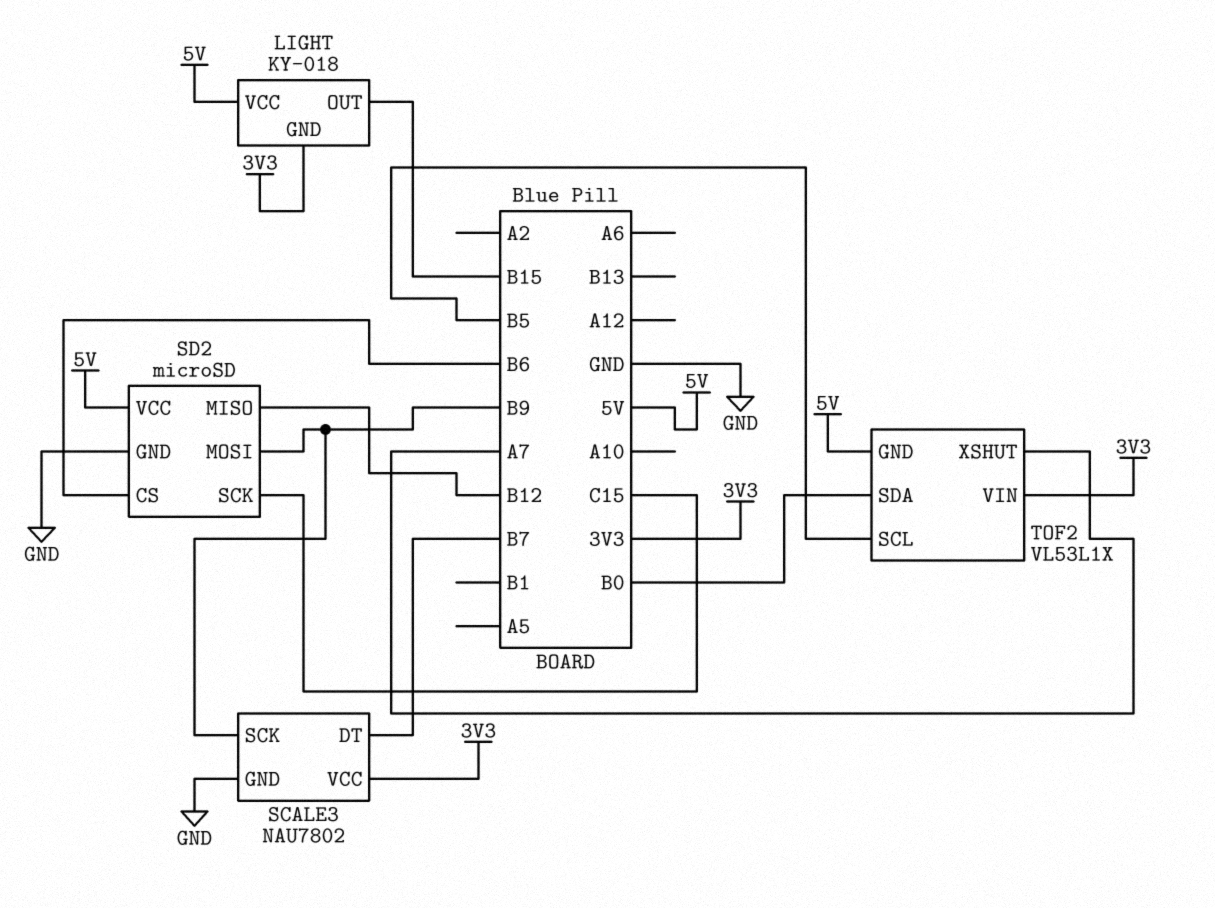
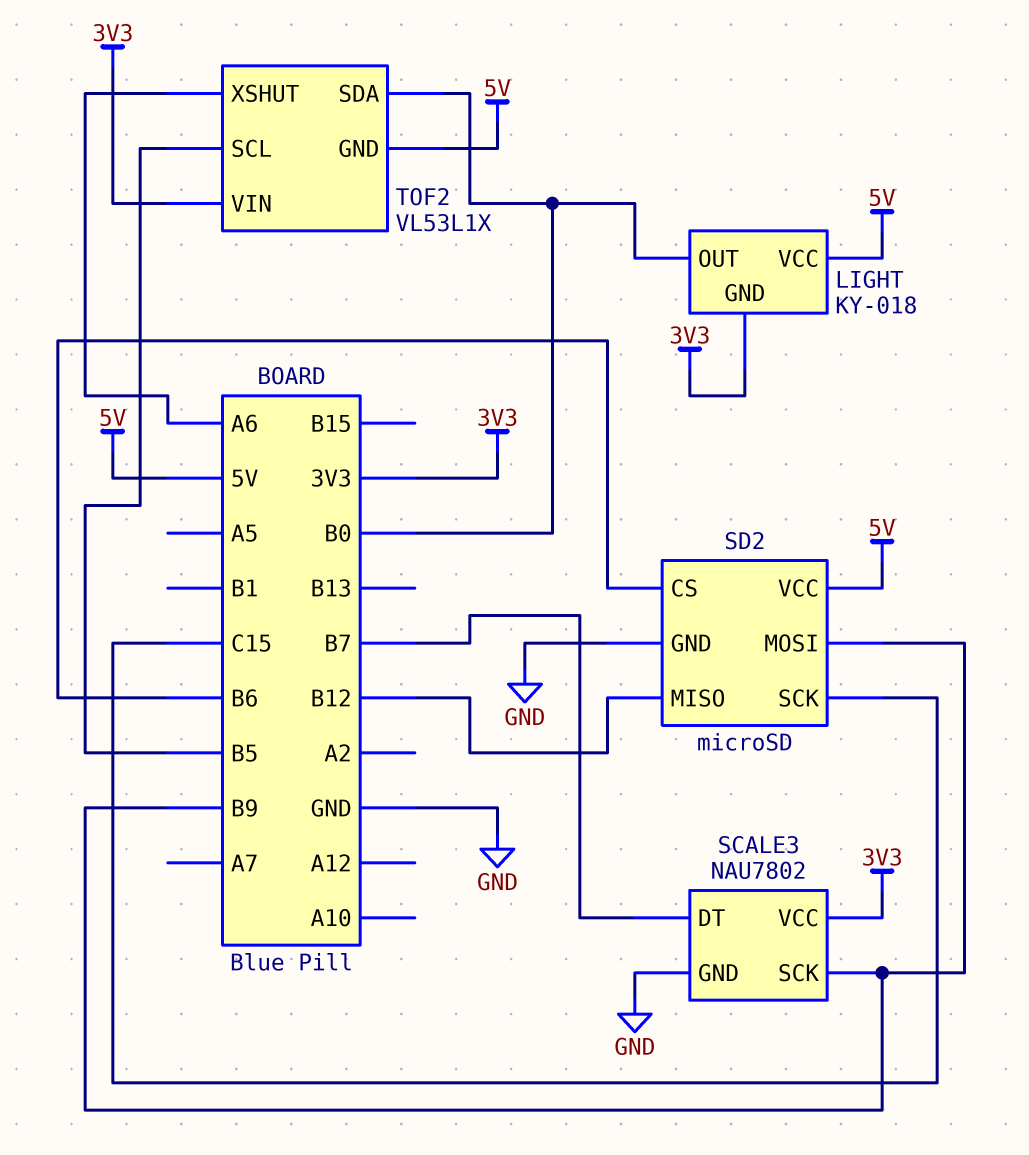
LIGHT pin OUT: B15 -> B0
TOF2 pin XSHUT: A7 -> A6

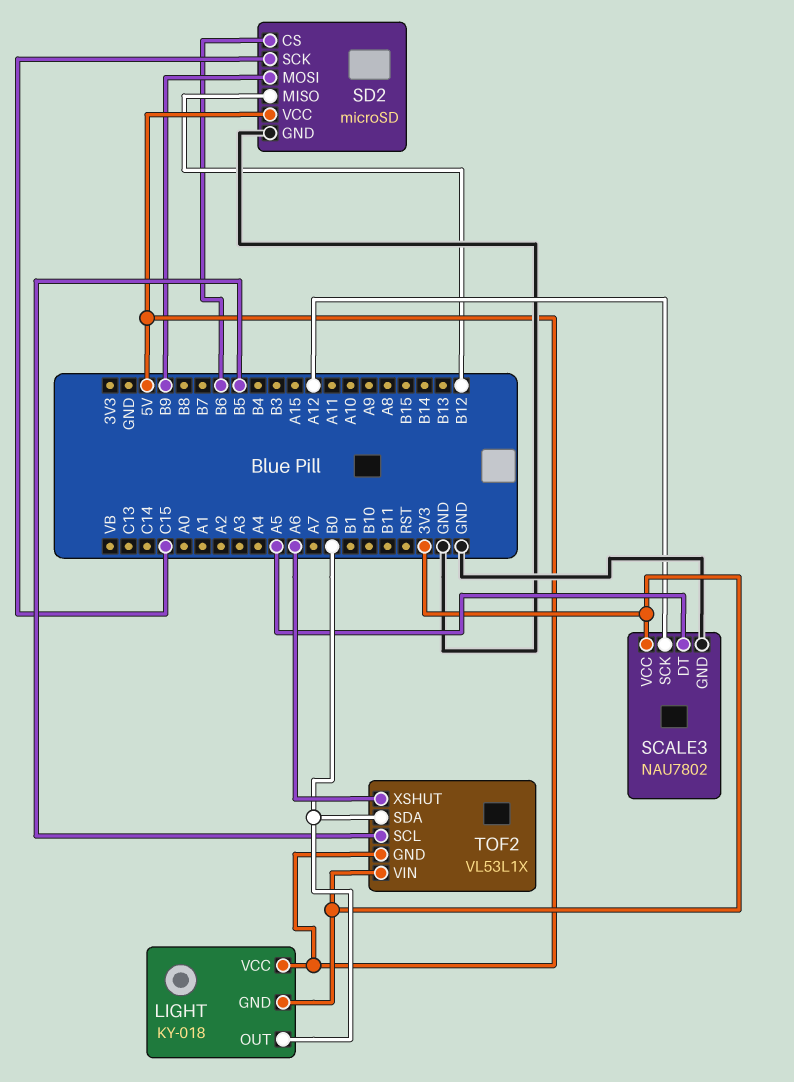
SCALE3 pin DT: B7 -> A5
SCALE3 pin SCK: B9 -> A12

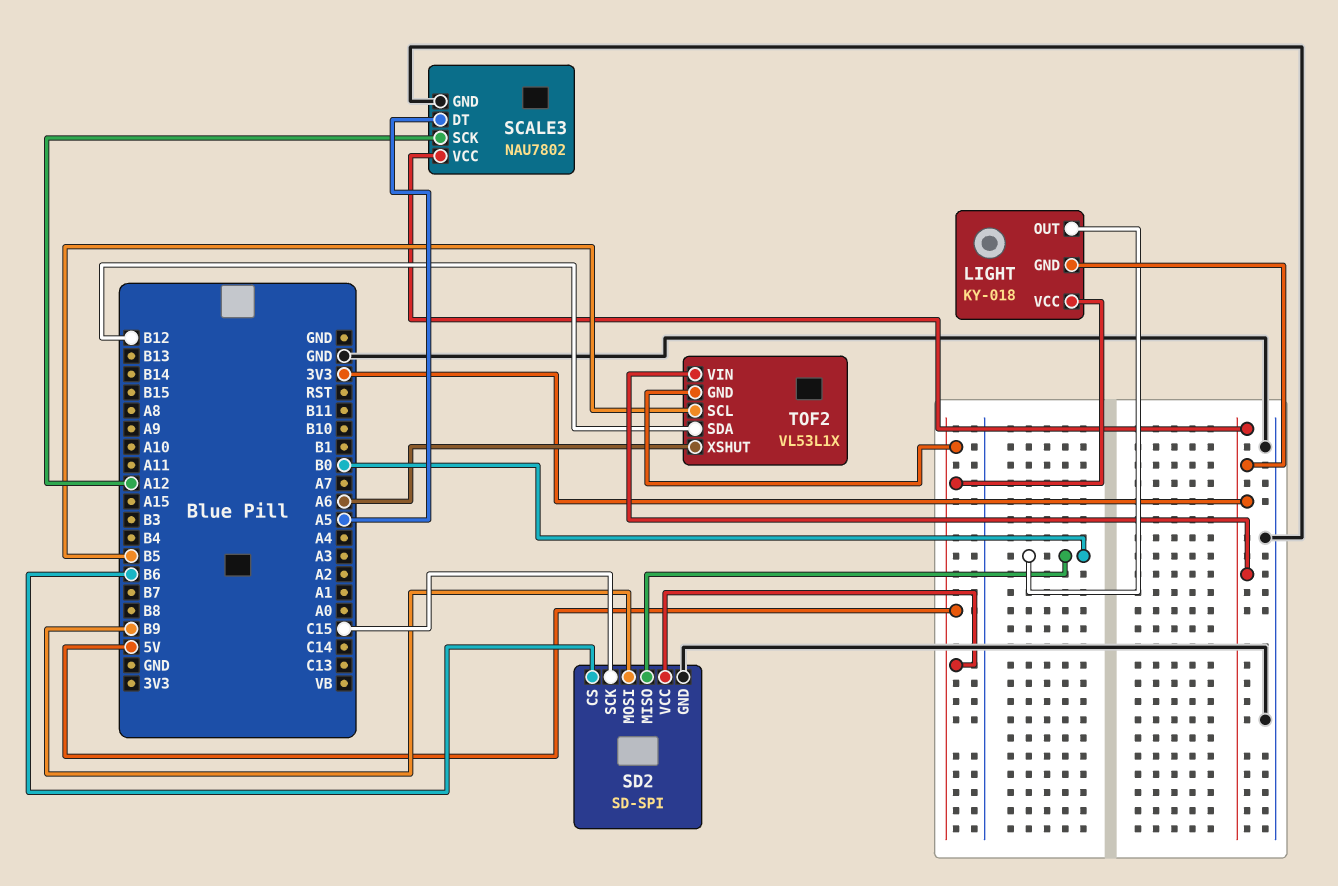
SD2: microSD -> SD-SPI
SD2 pin MISO: B12 -> B0
TOF2 pin SDA: B0 -> B12

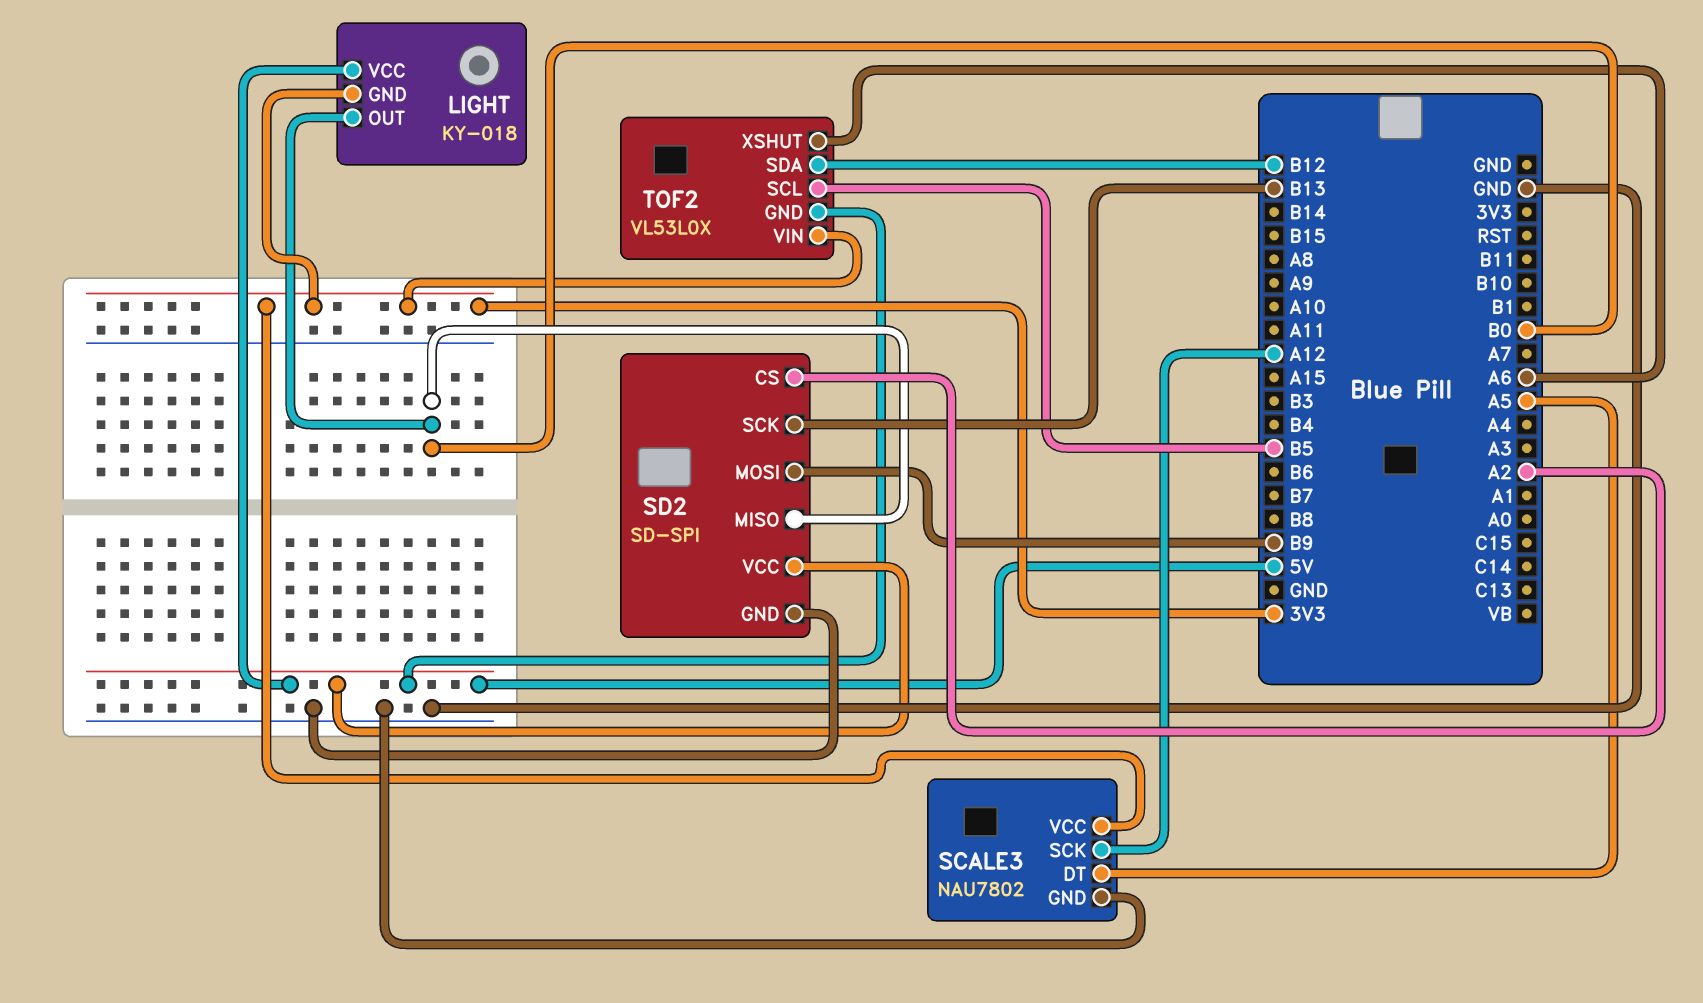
SD2 pin CS: B6 -> A2
SD2 pin SCK: C15 -> B13
TOF2: VL53L1X -> VL53L0X

